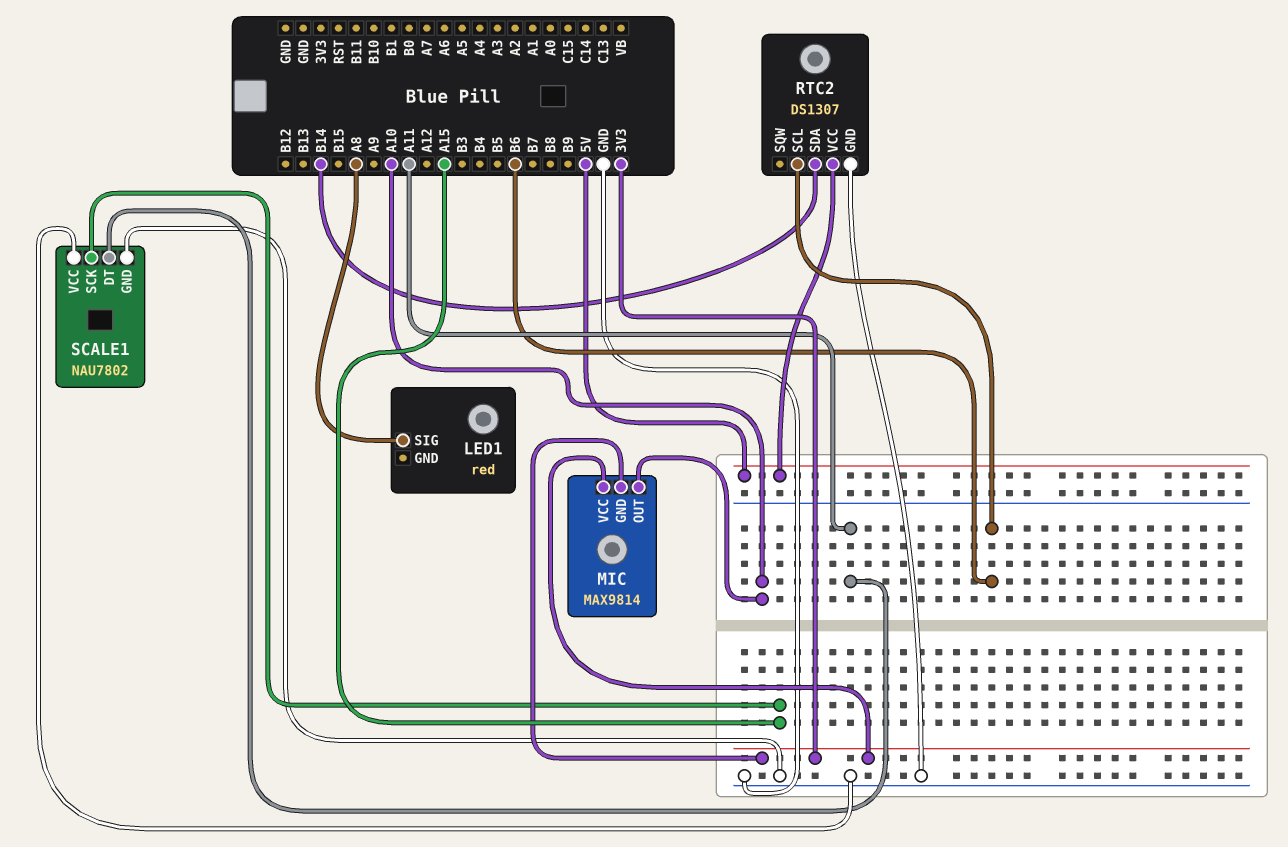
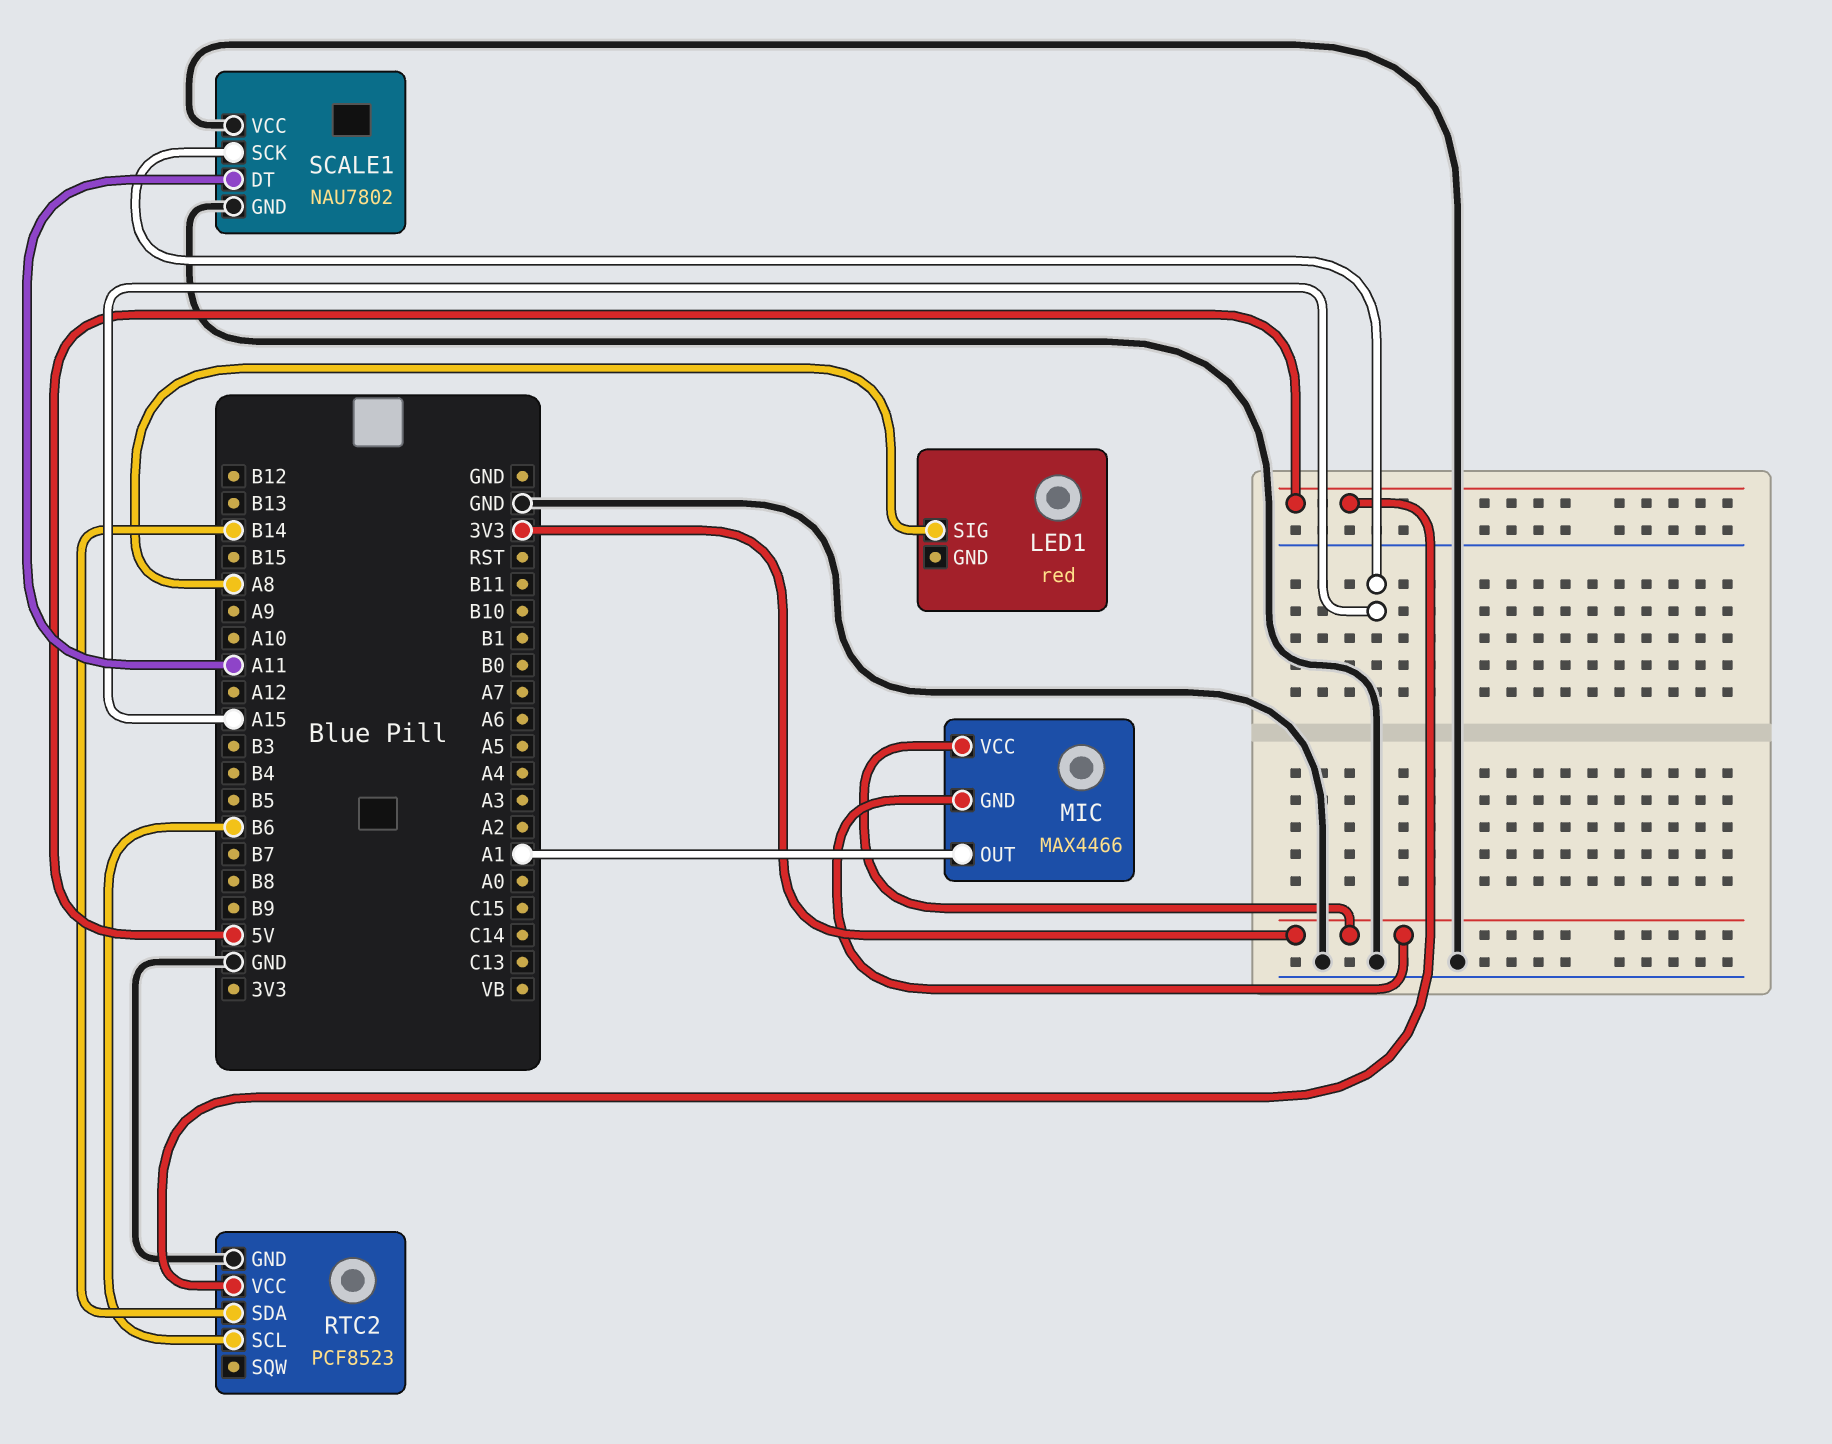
MIC: MAX9814 -> MAX4466
MIC pin OUT: A10 -> A1
RTC2: DS1307 -> PCF8523

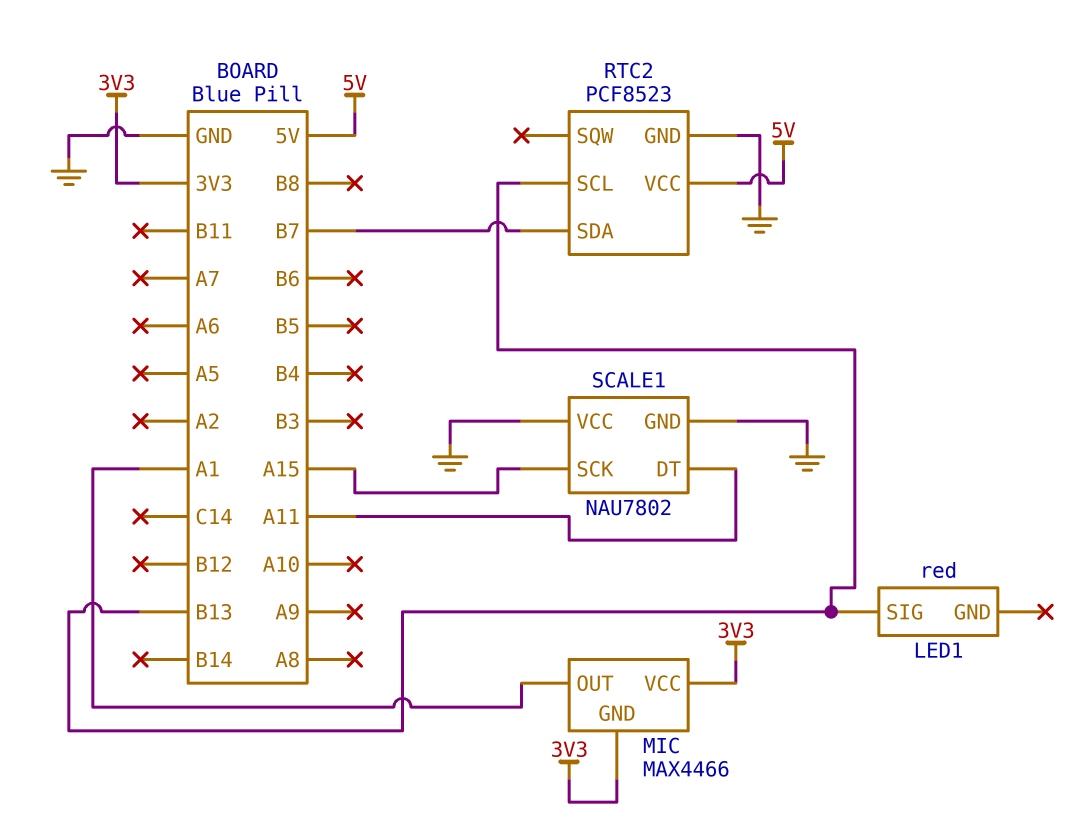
LED1 pin SIG: A8 -> B13
RTC2 pin SCL: B6 -> B13
RTC2 pin SDA: B14 -> B7

